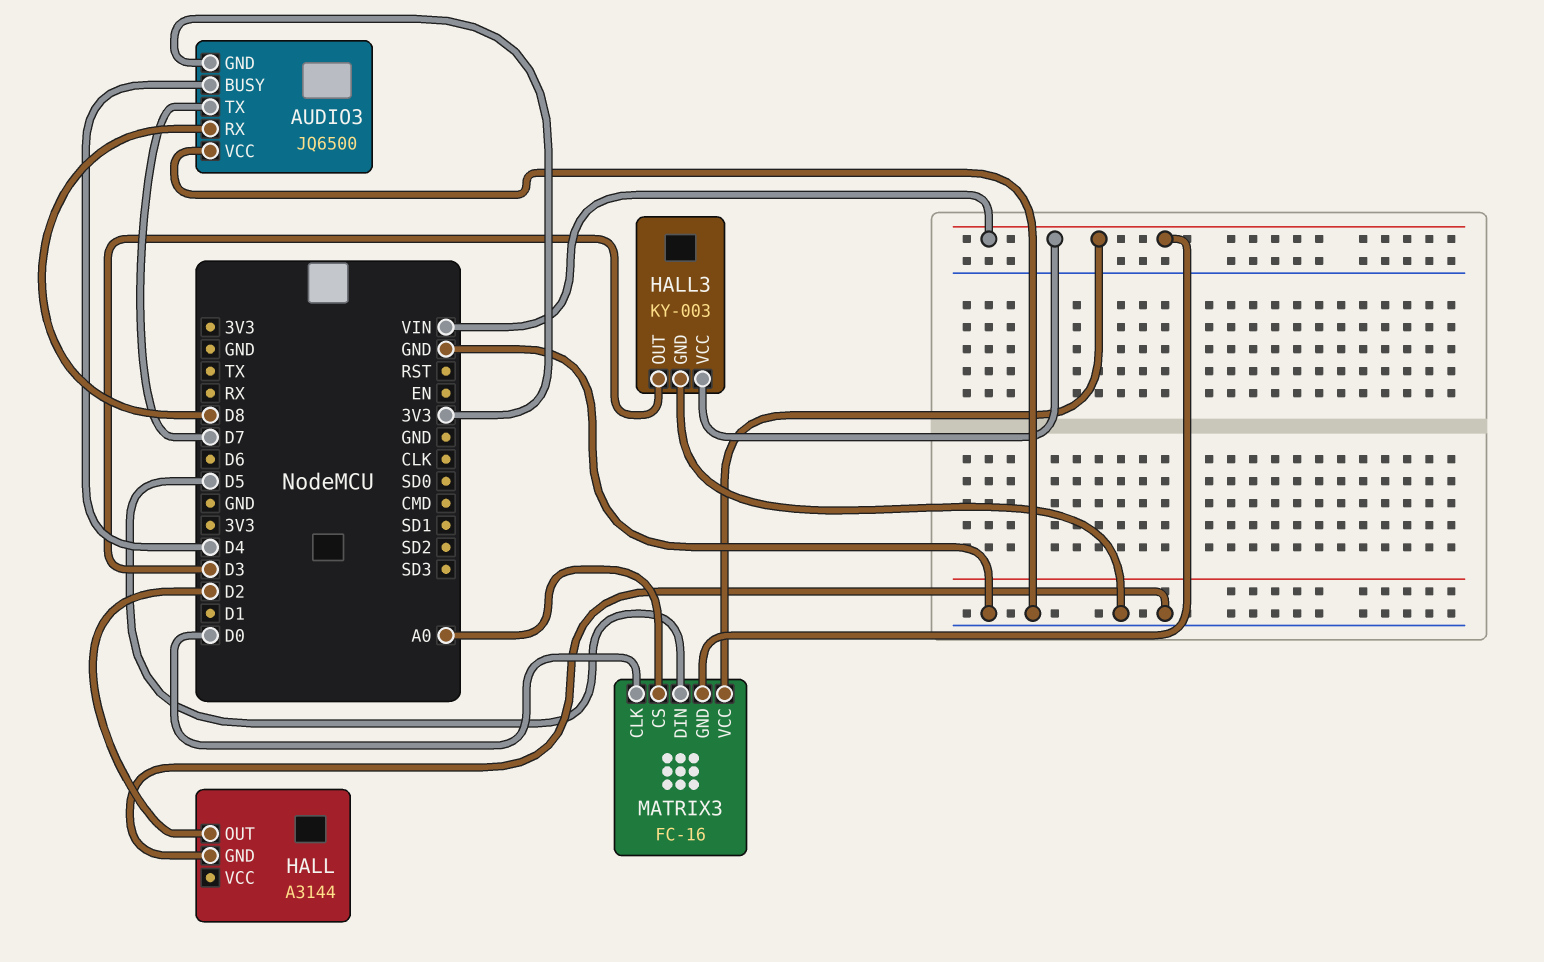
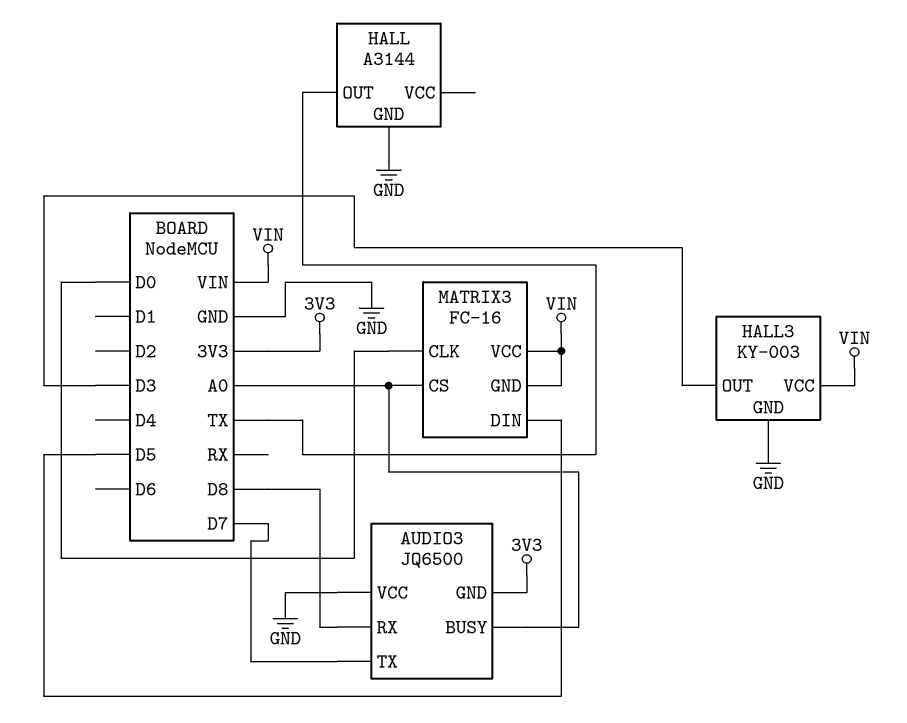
AUDIO3 pin BUSY: D4 -> A0
HALL pin OUT: D2 -> TX

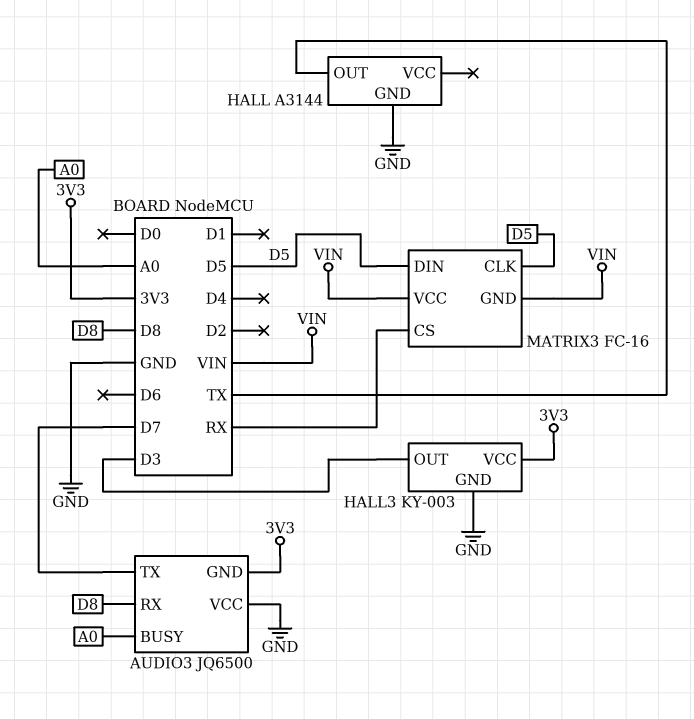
HALL3 pin VCC: VIN -> 3V3
MATRIX3 pin CLK: D0 -> D5
MATRIX3 pin CS: A0 -> RX

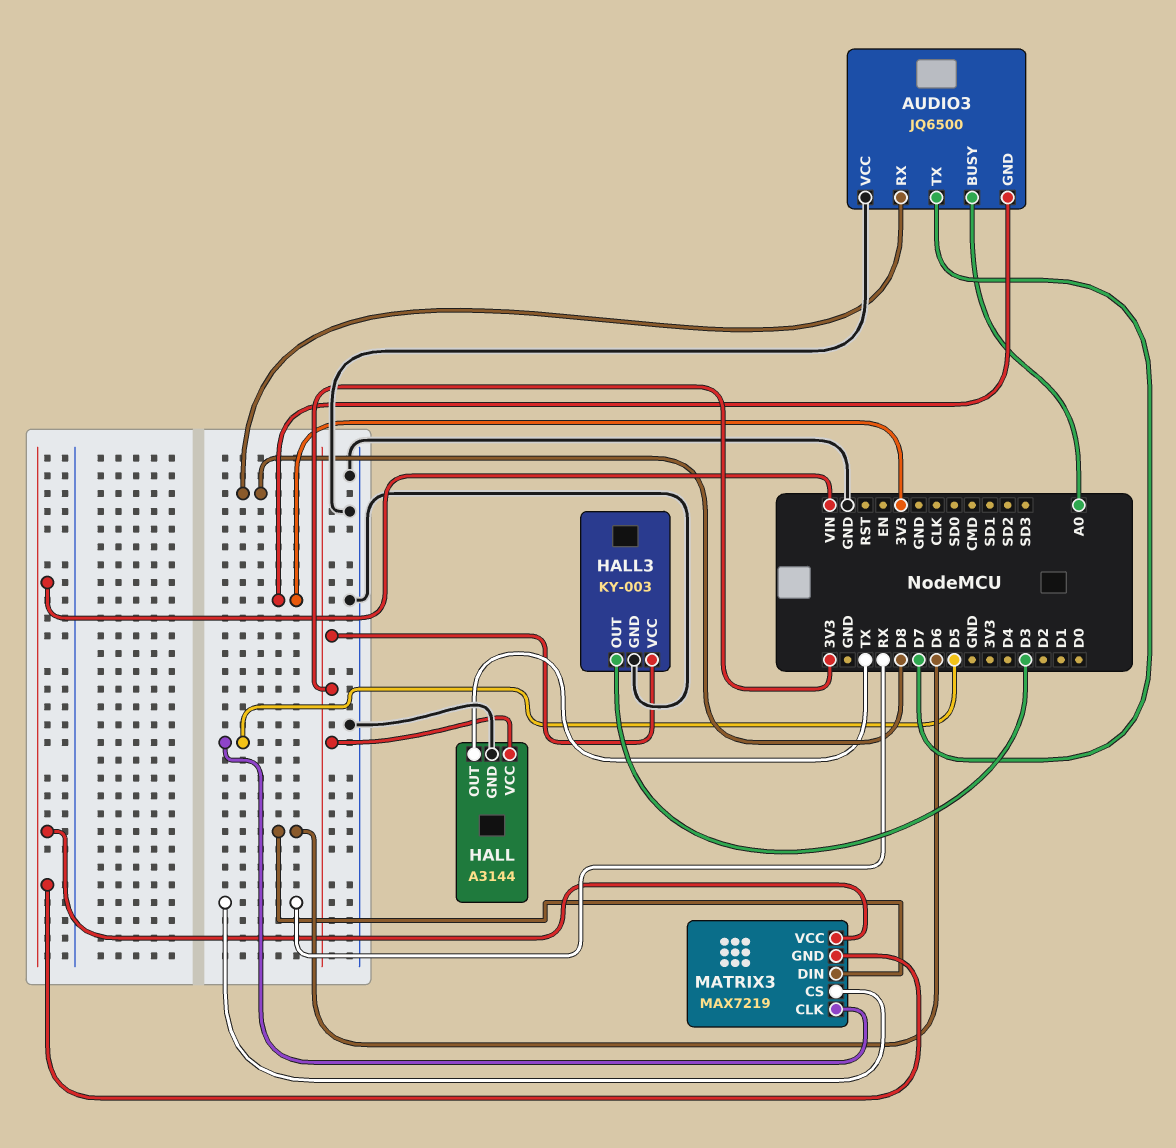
HALL pin VCC: none -> 3V3
MATRIX3: FC-16 -> MAX7219
MATRIX3 pin DIN: D5 -> D6

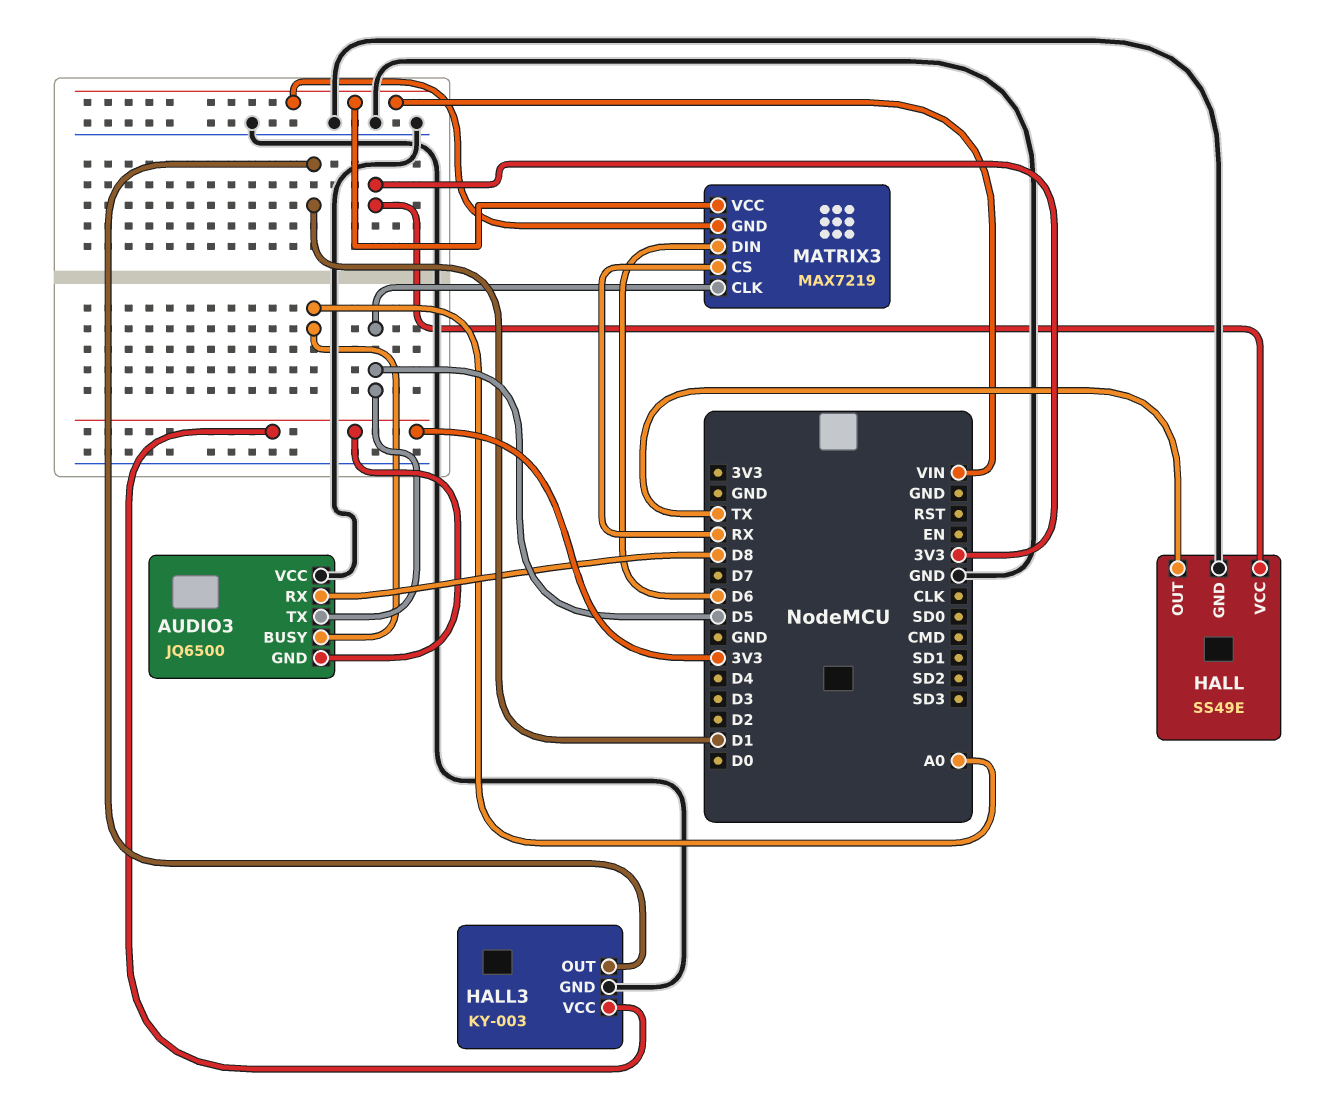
AUDIO3 pin TX: D7 -> D5
HALL: A3144 -> SS49E
HALL3 pin OUT: D3 -> D1

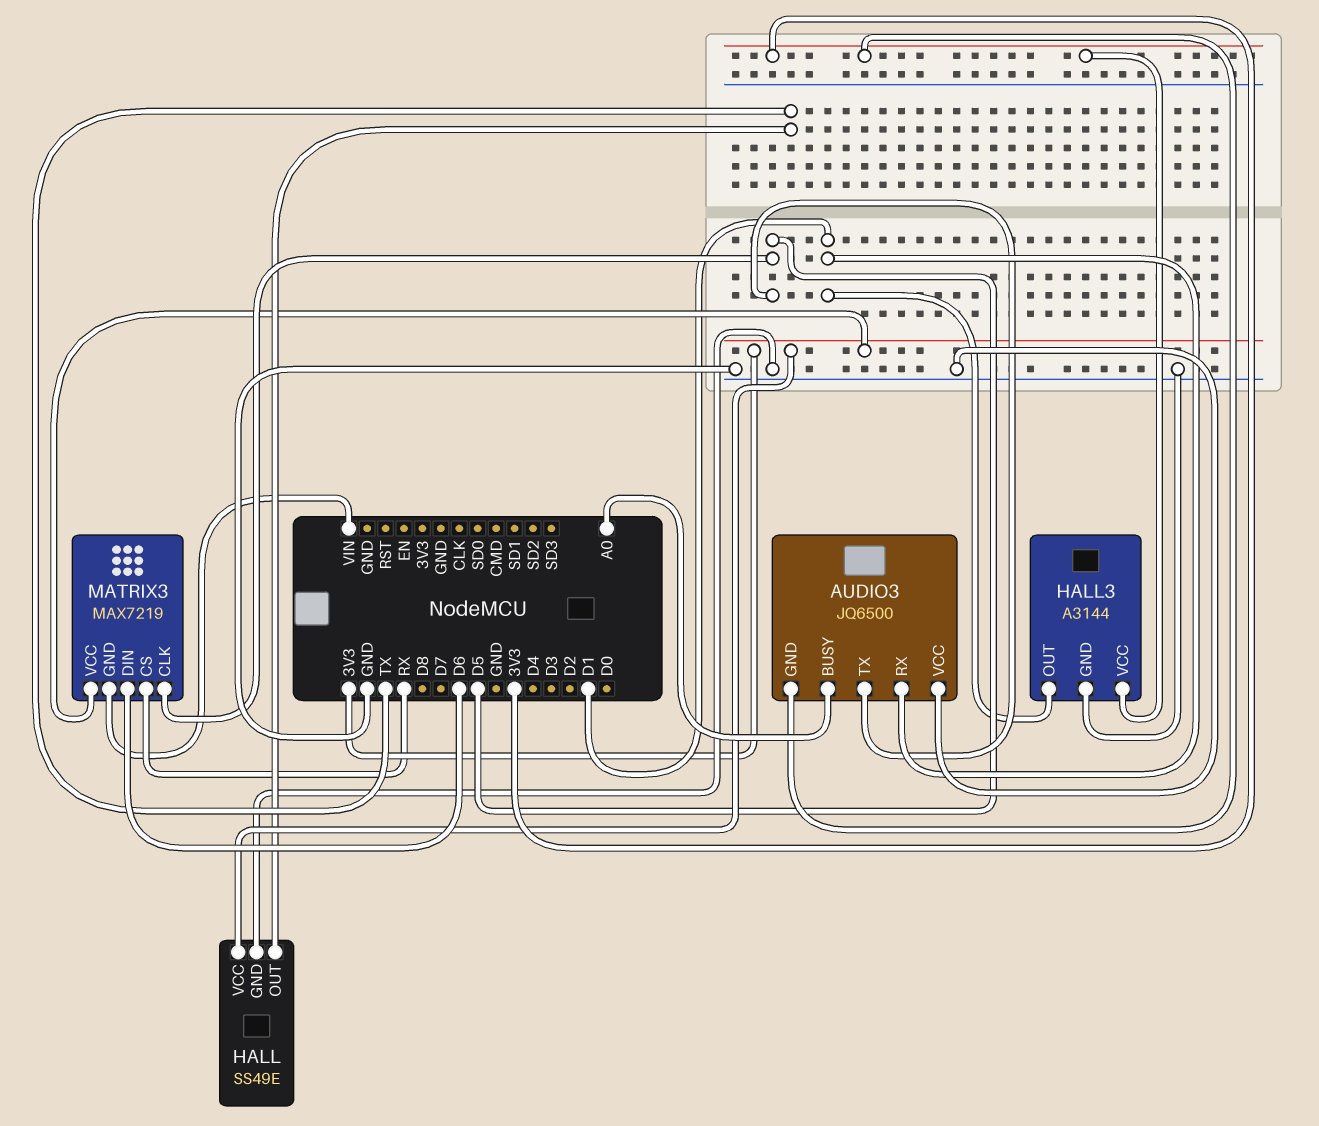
AUDIO3 pin RX: D8 -> D1
HALL3: KY-003 -> A3144
MATRIX3 pin VCC: VIN -> 3V3

